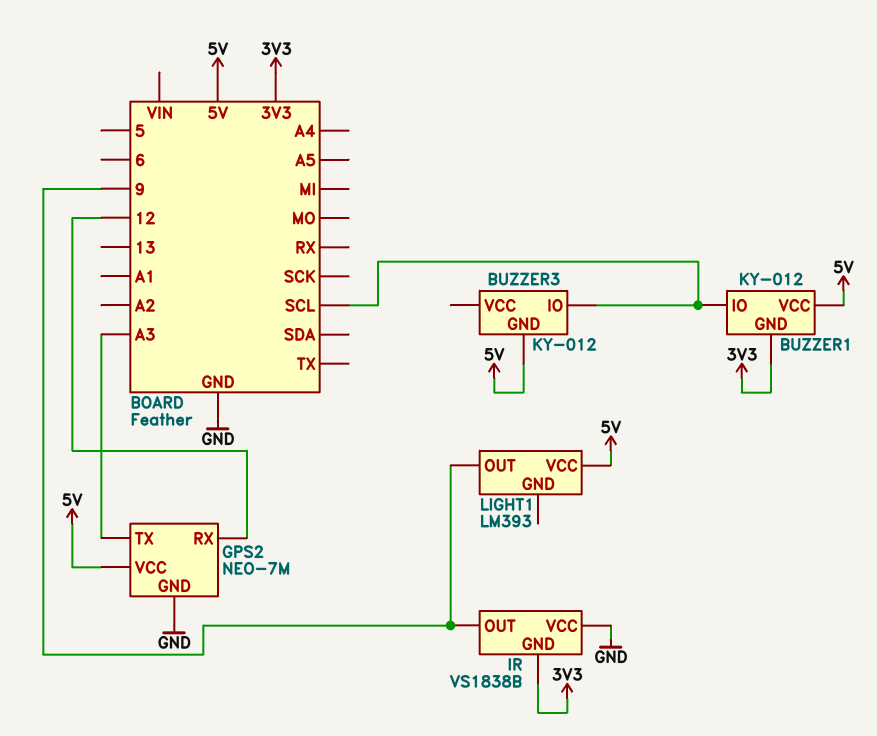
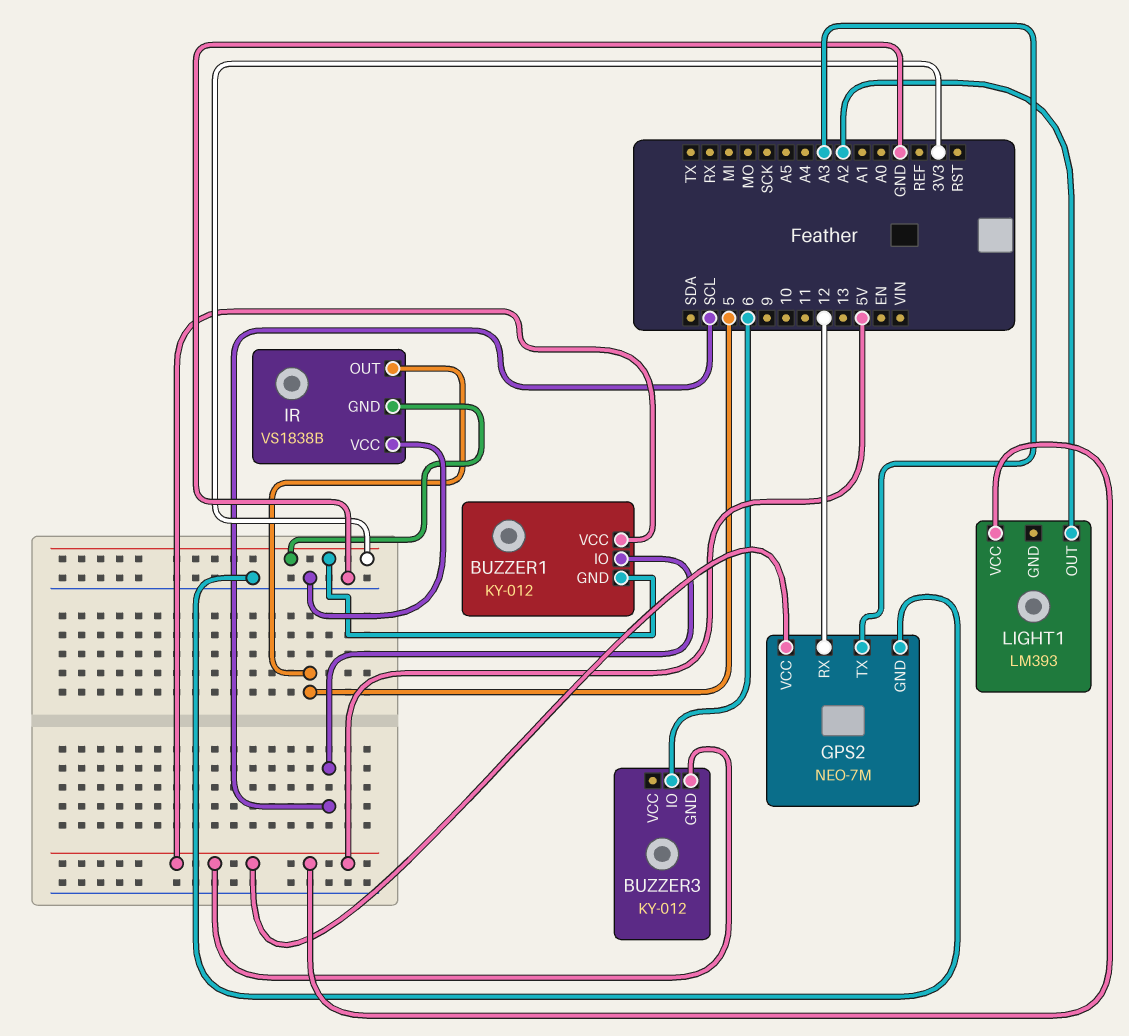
BUZZER3 pin IO: SCL -> 6
IR pin OUT: 9 -> 5
LIGHT1 pin OUT: 9 -> A2

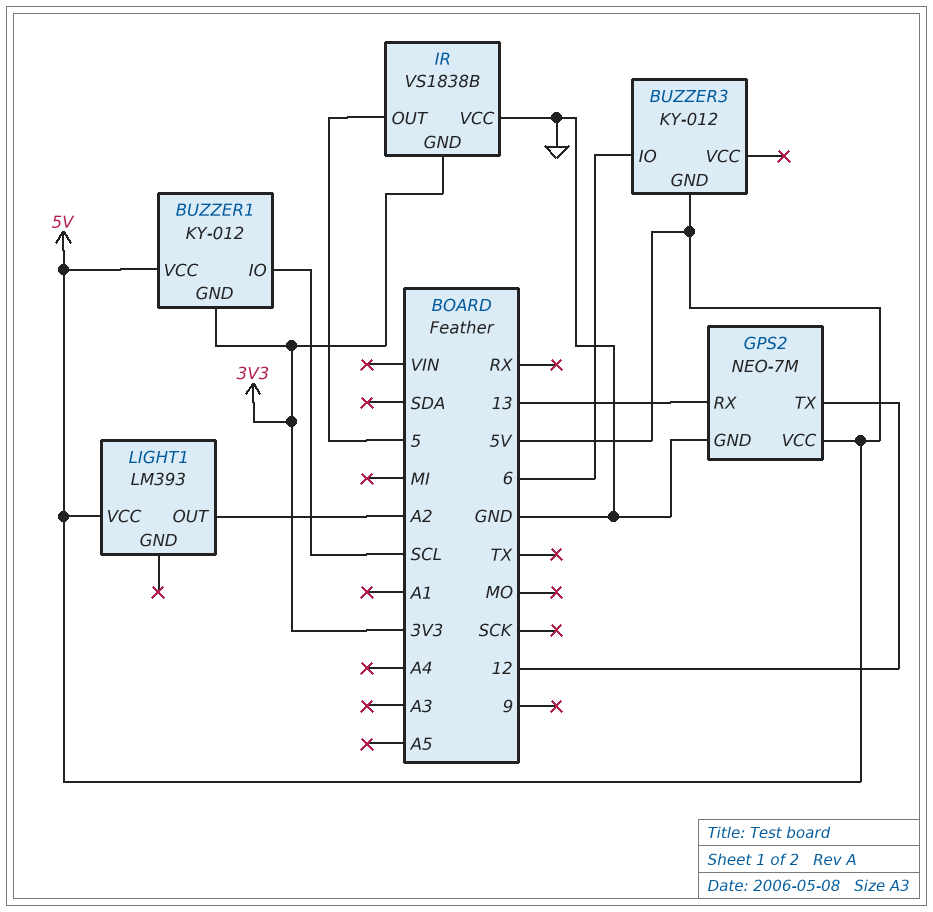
GPS2 pin RX: 12 -> 13
GPS2 pin TX: A3 -> 12

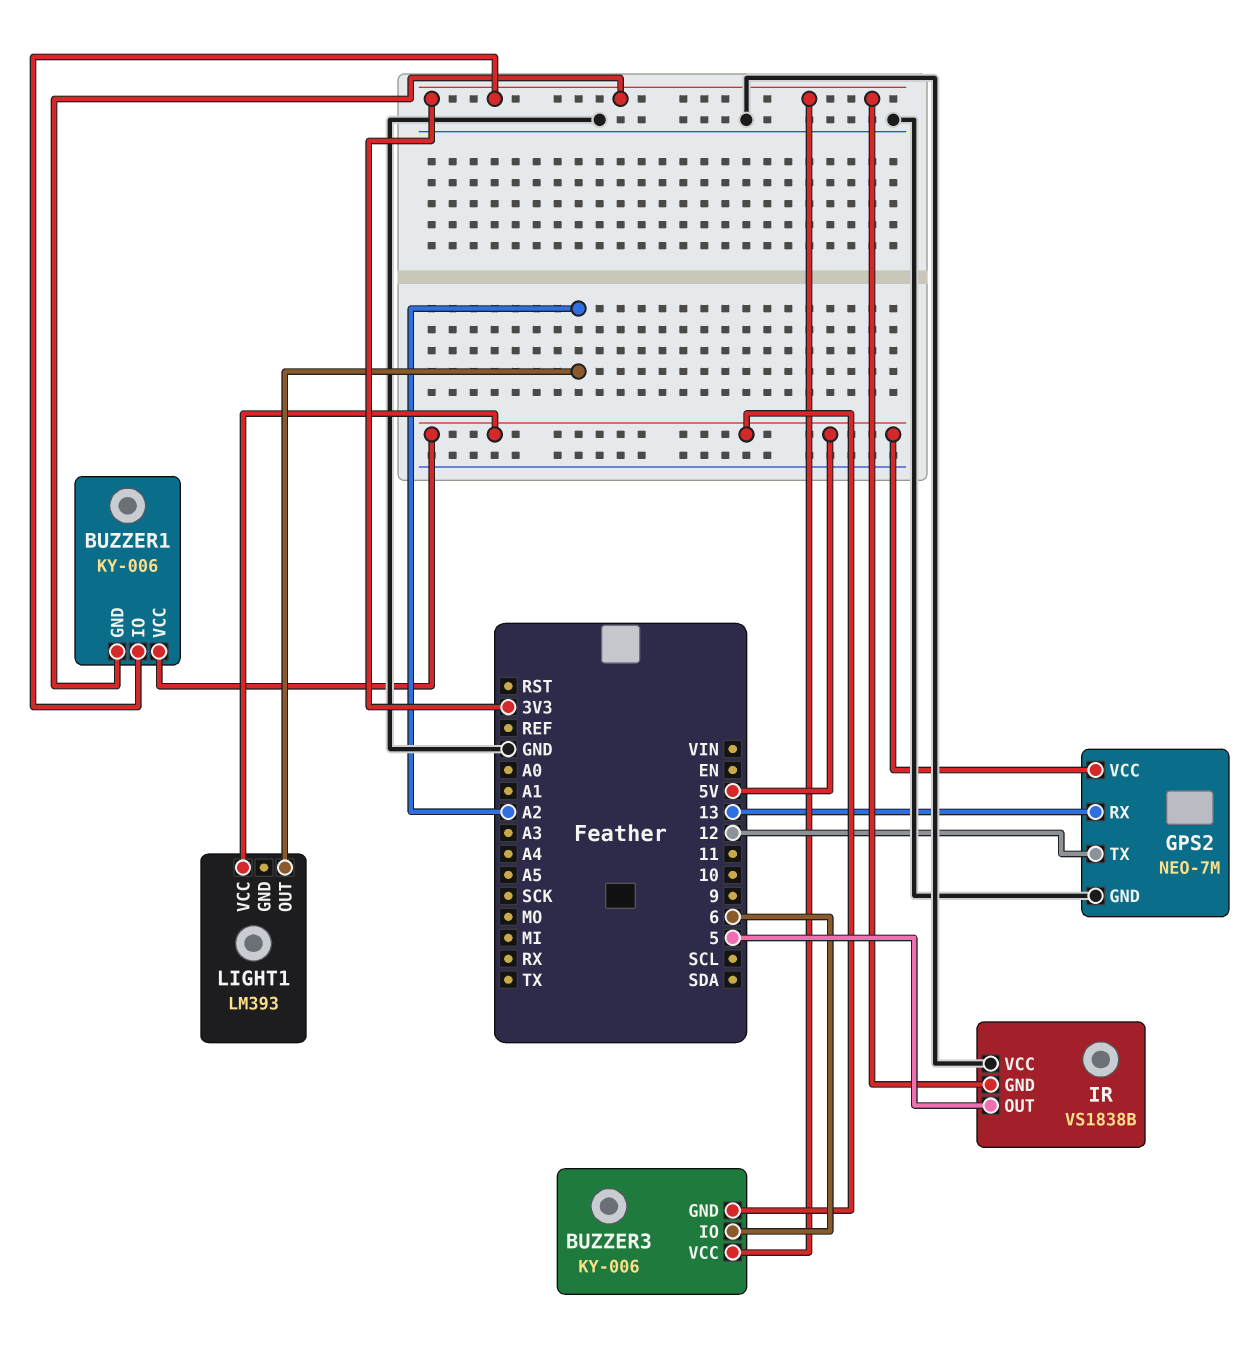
BUZZER1: KY-012 -> KY-006
BUZZER1 pin IO: SCL -> 3V3
BUZZER3: KY-012 -> KY-006
BUZZER3 pin VCC: none -> 3V3

